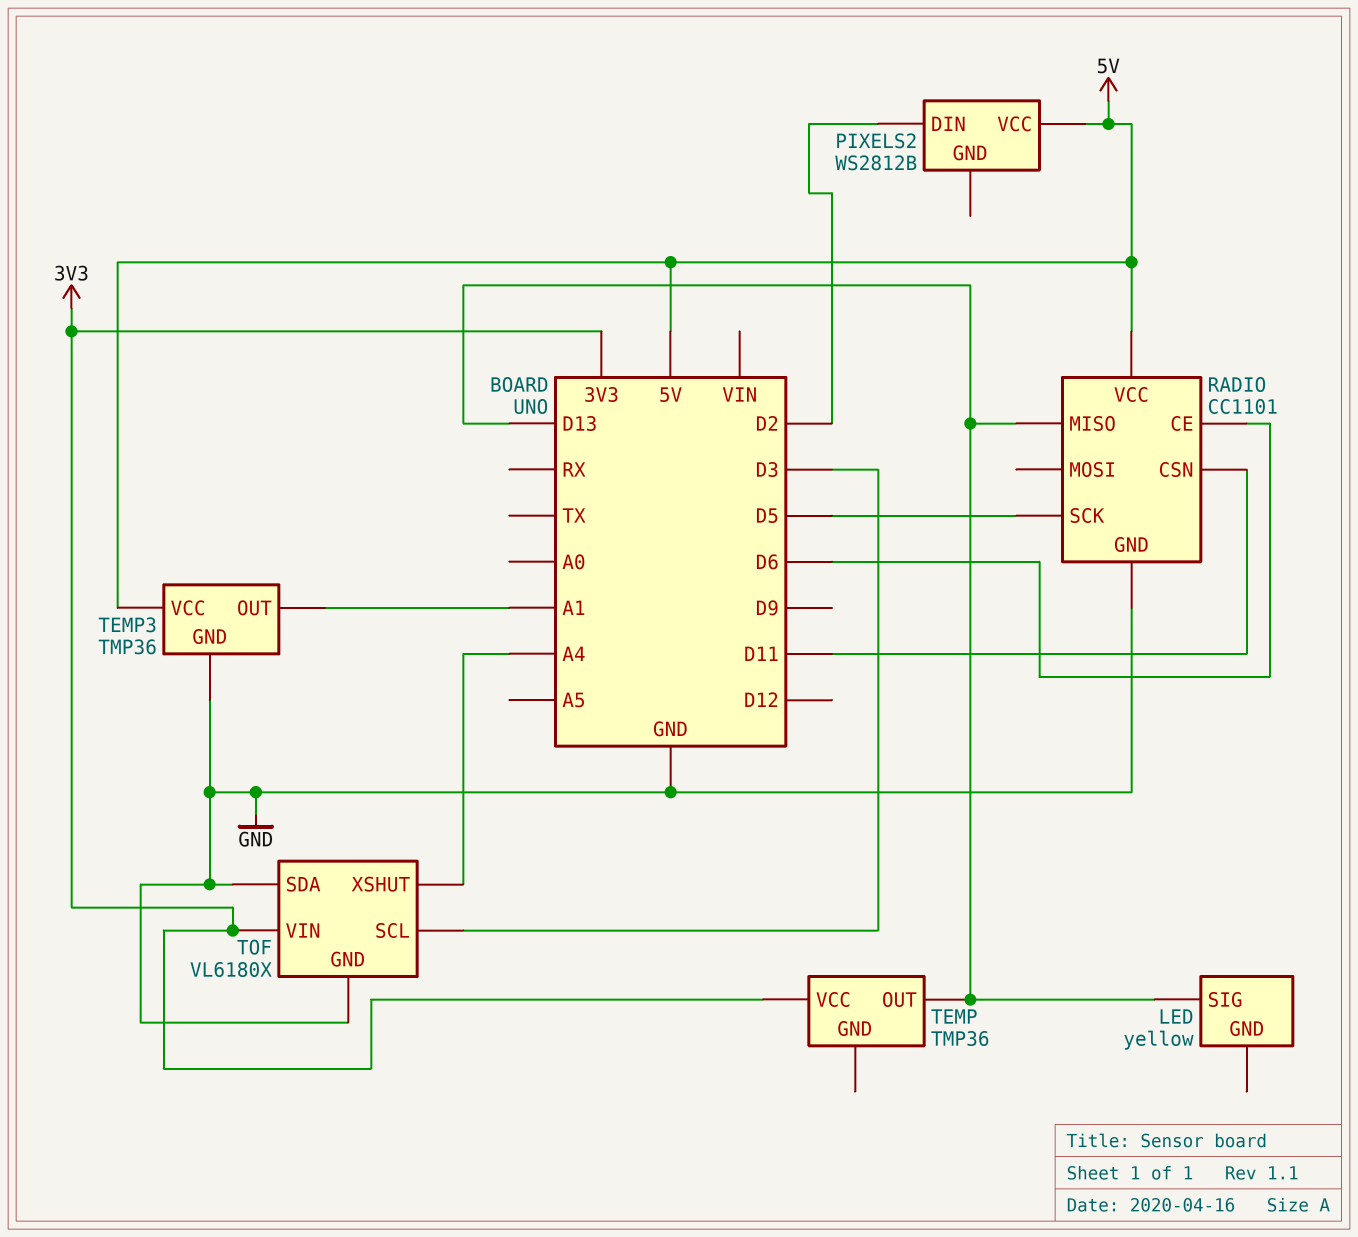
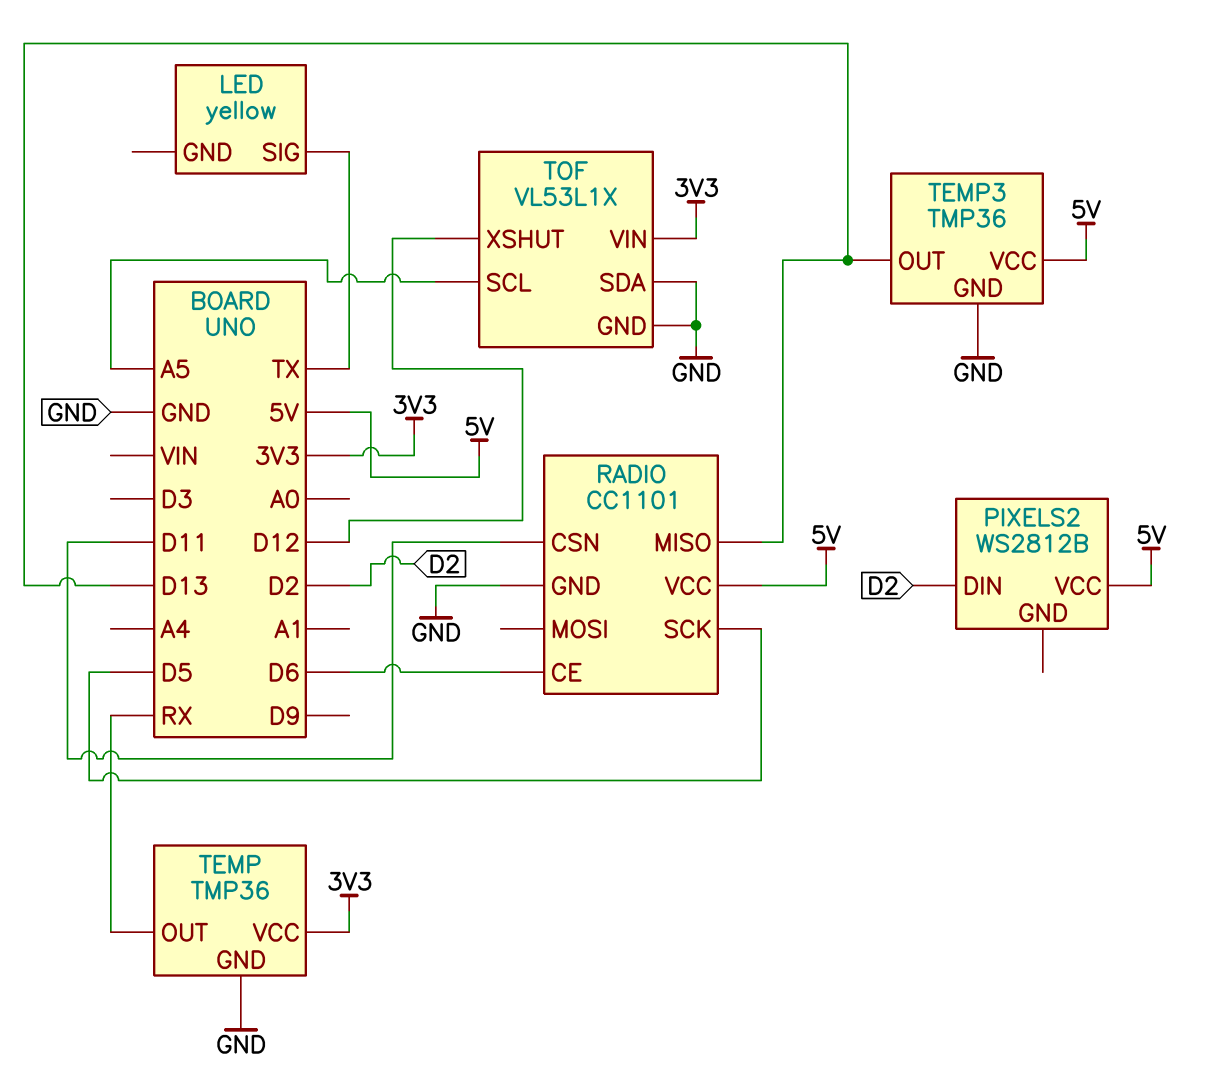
LED pin SIG: D13 -> TX
TEMP pin GND: none -> GND
TEMP pin OUT: D13 -> RX
TEMP3 pin OUT: A1 -> D13
TOF: VL6180X -> VL53L1X
TOF pin SCL: D3 -> A5
TOF pin XSHUT: A4 -> D12

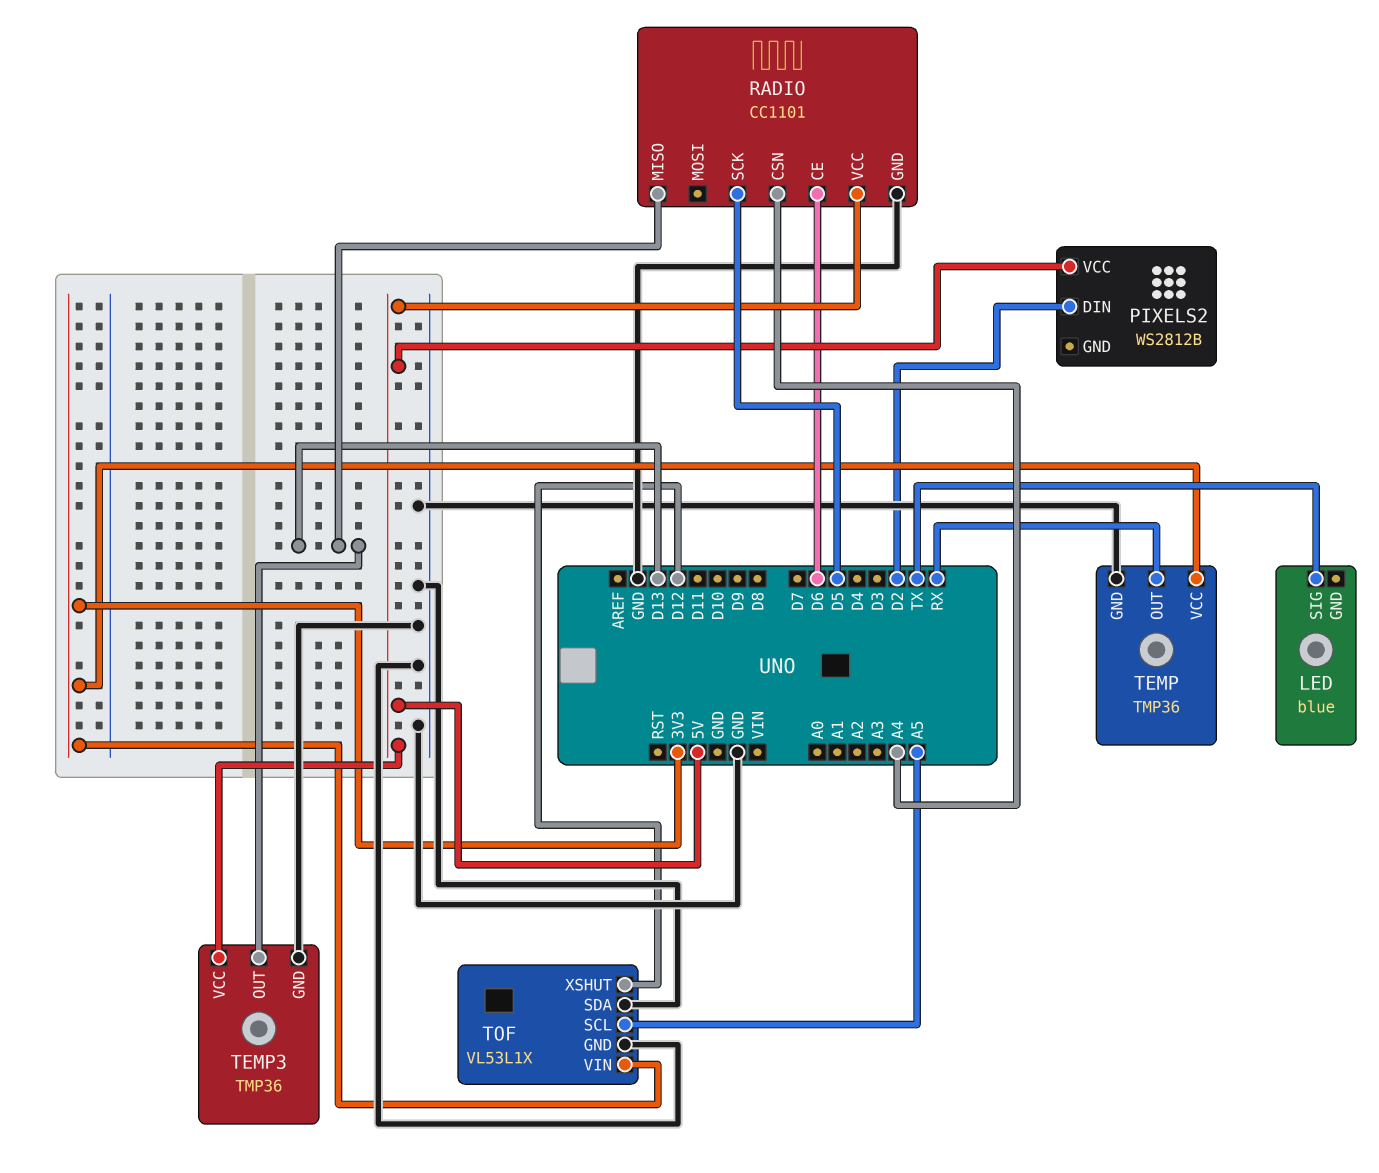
LED: yellow -> blue
RADIO pin CSN: D11 -> A4

